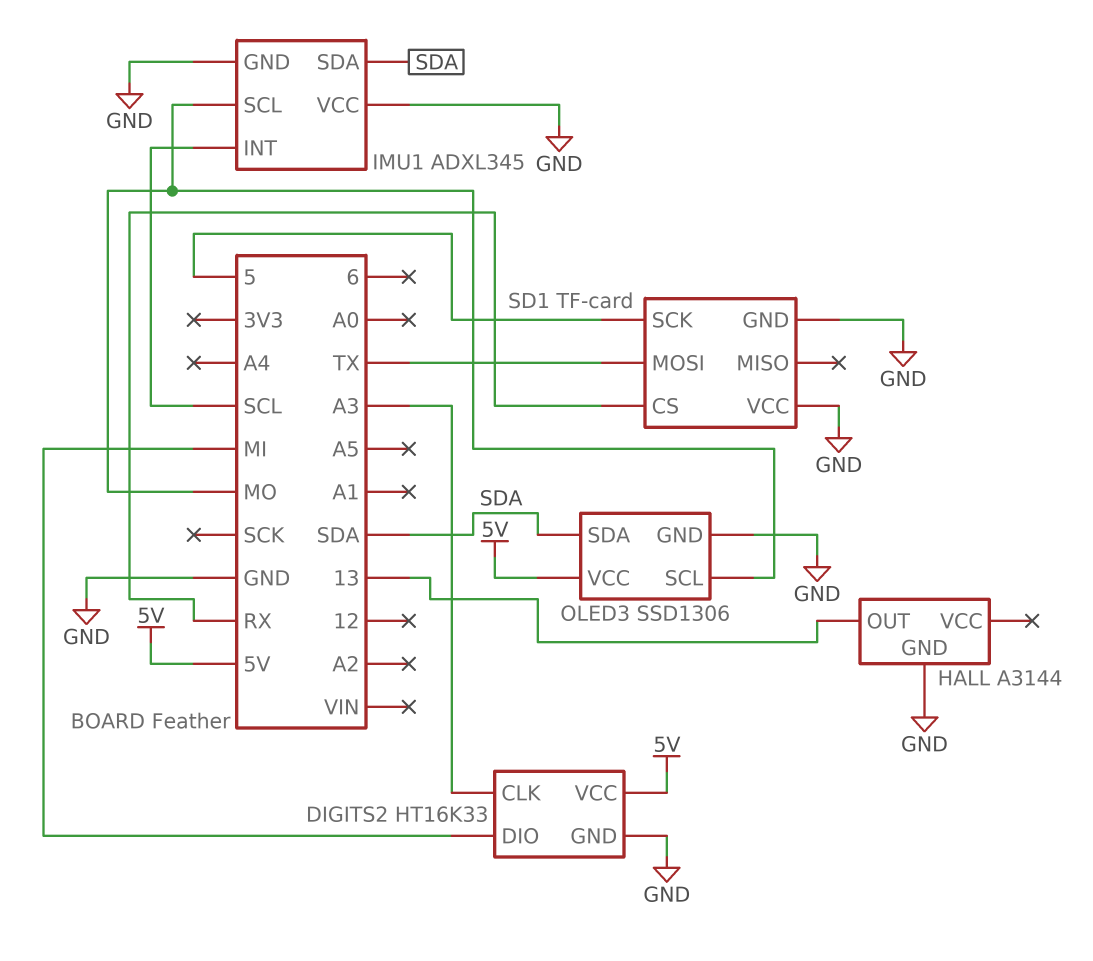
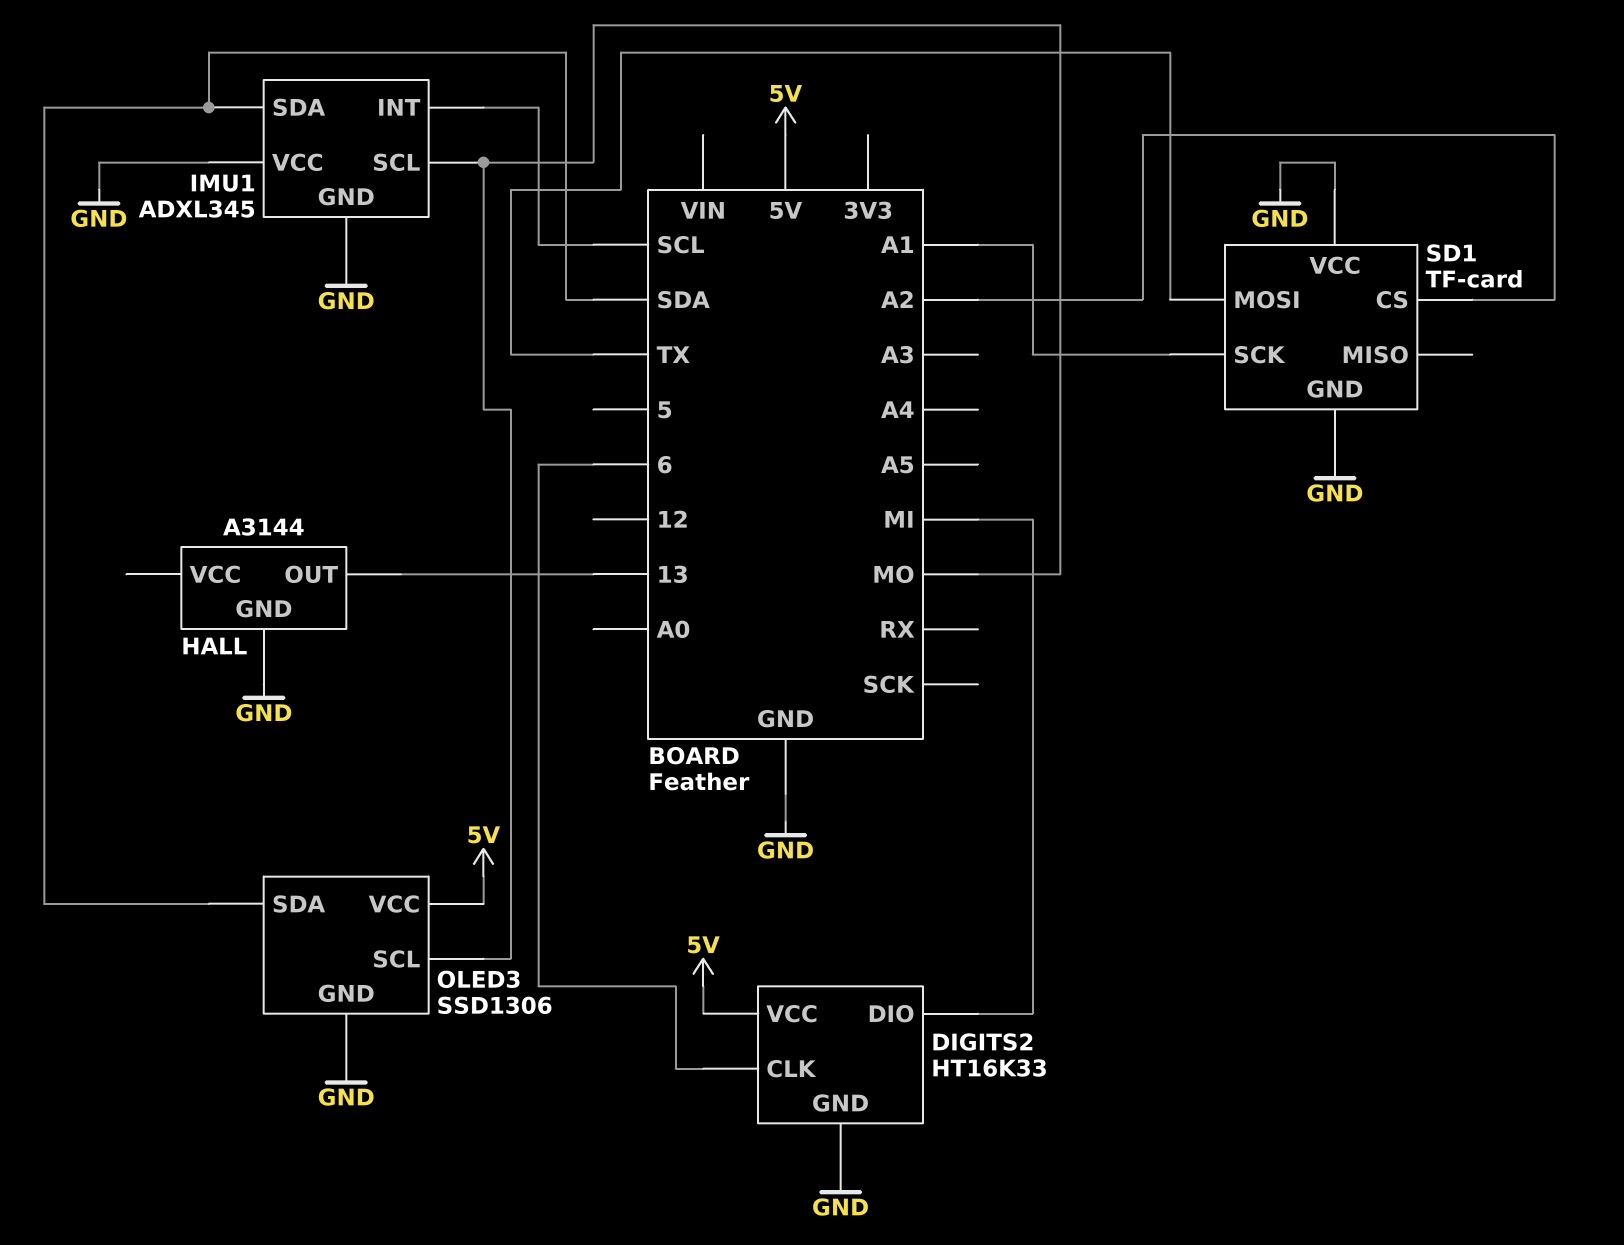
DIGITS2 pin CLK: A3 -> 6
SD1 pin CS: RX -> A2
SD1 pin SCK: 5 -> A1

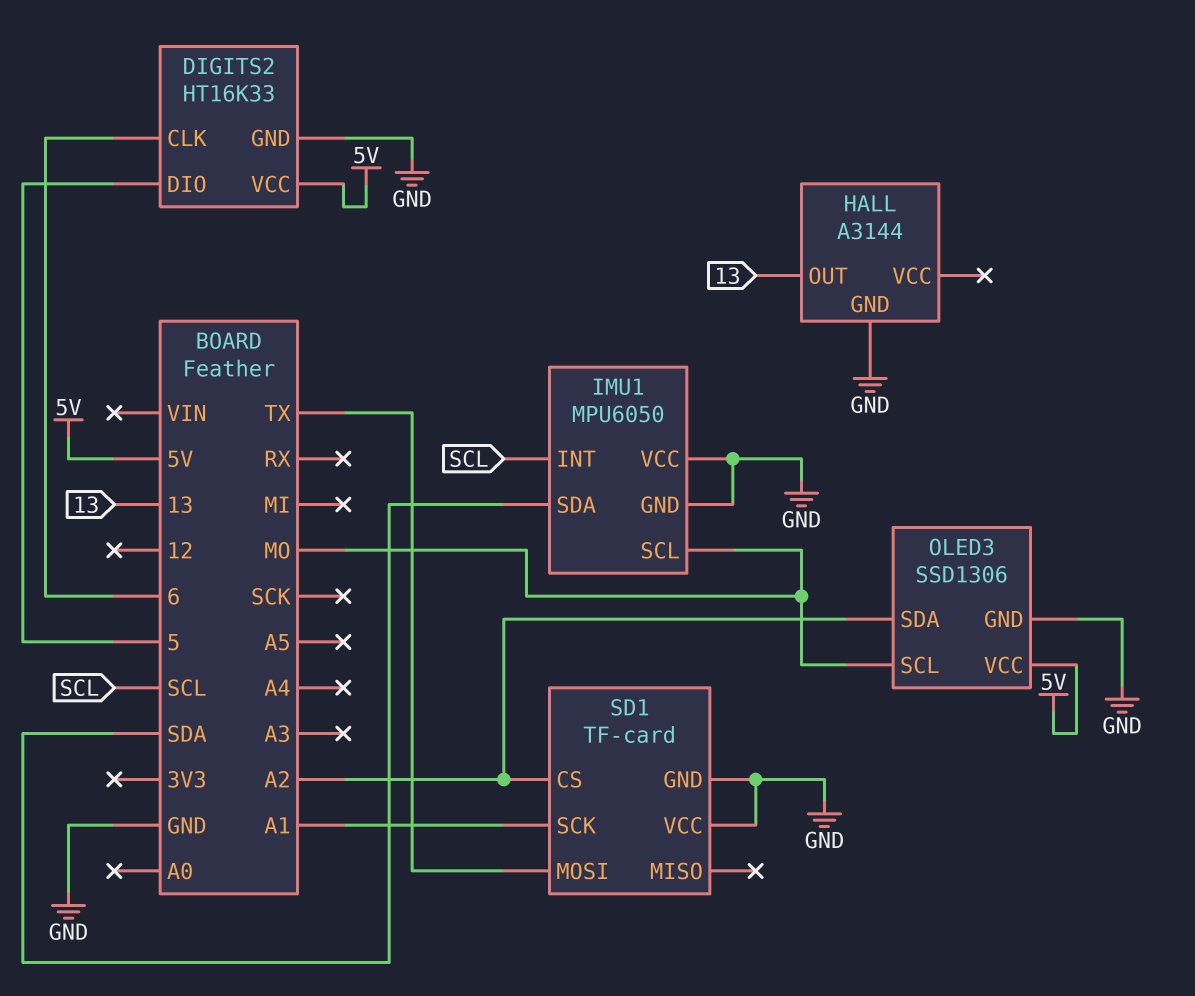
DIGITS2 pin DIO: MI -> 5
IMU1: ADXL345 -> MPU6050
OLED3 pin SDA: SDA -> A2

